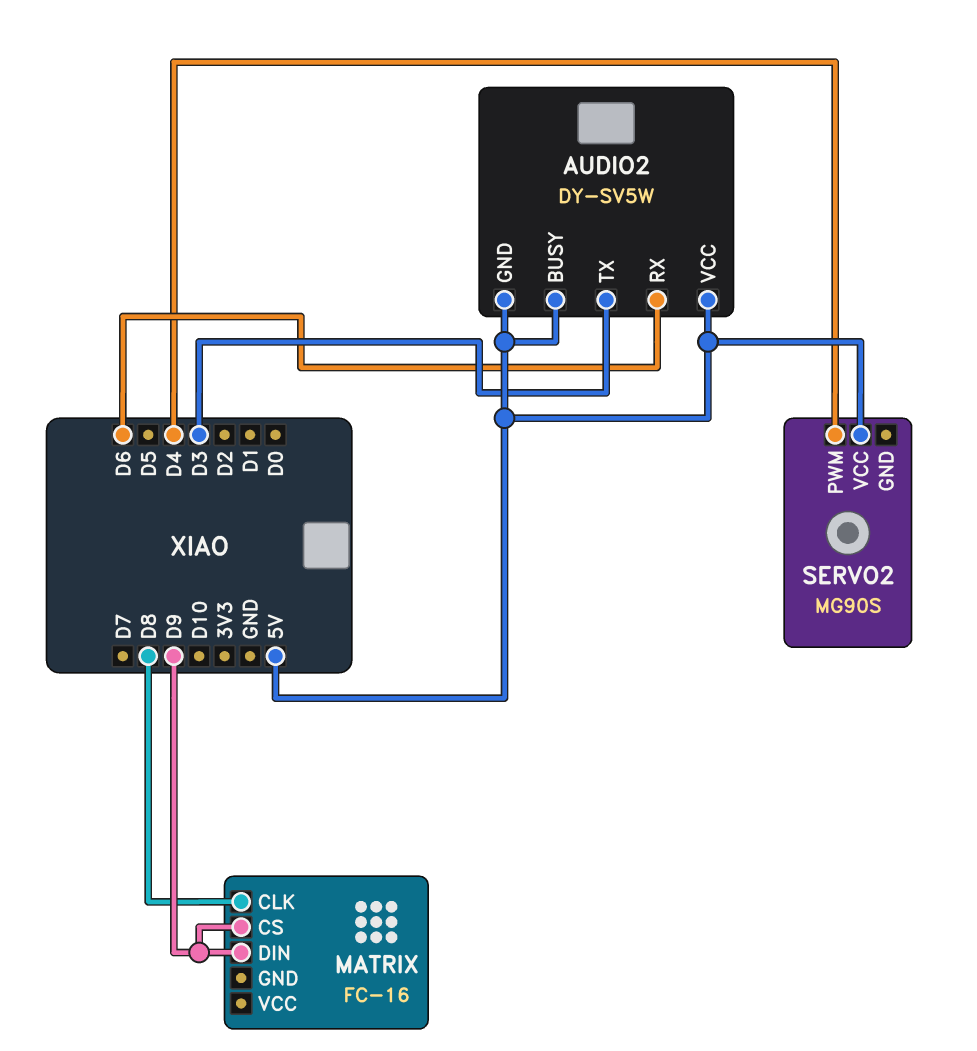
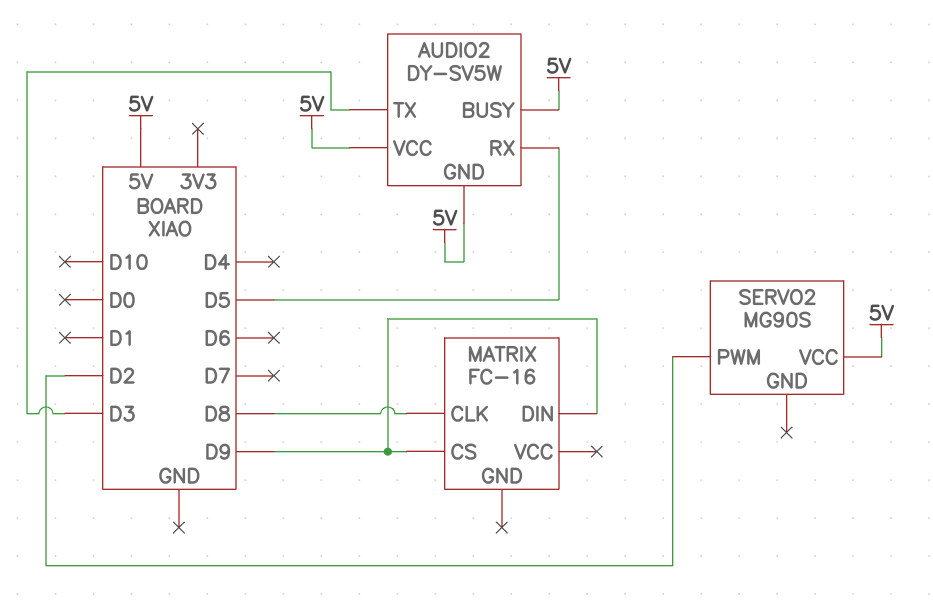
AUDIO2 pin RX: D6 -> D5
SERVO2 pin PWM: D4 -> D2

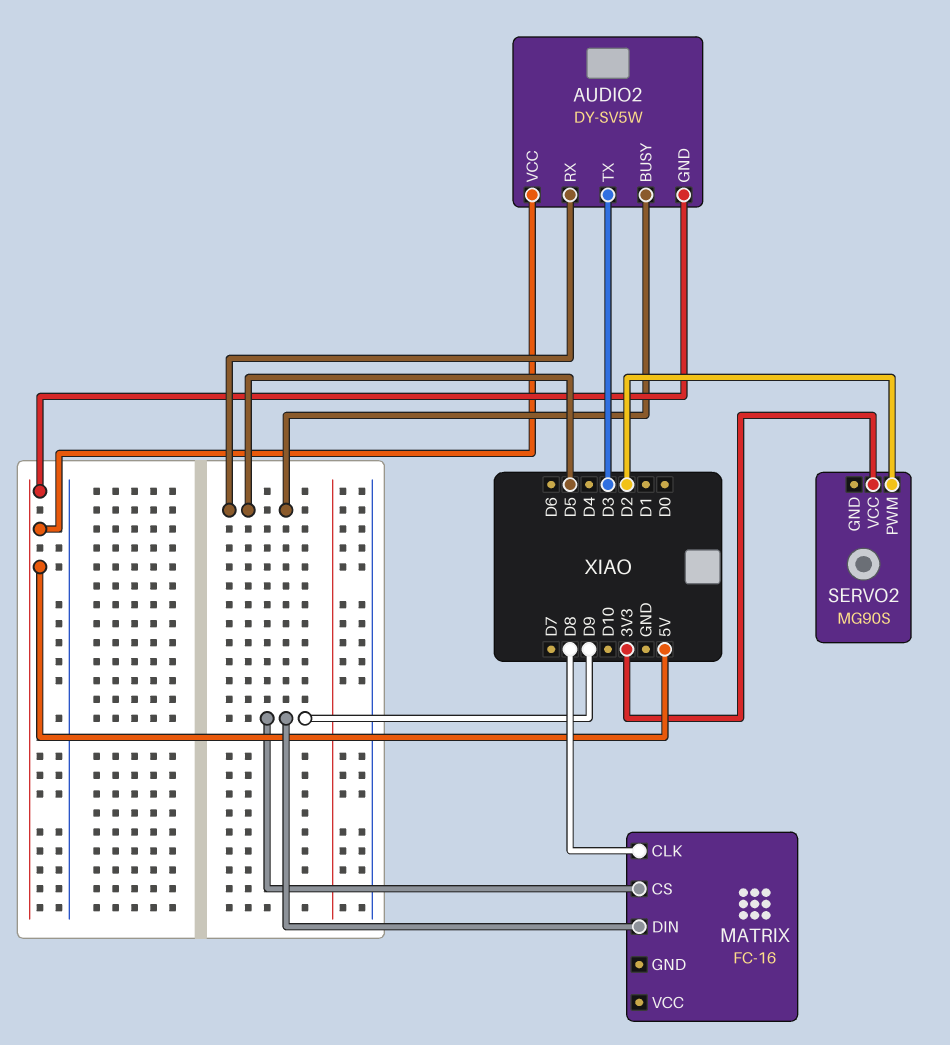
AUDIO2 pin BUSY: 5V -> D5
SERVO2 pin VCC: 5V -> 3V3

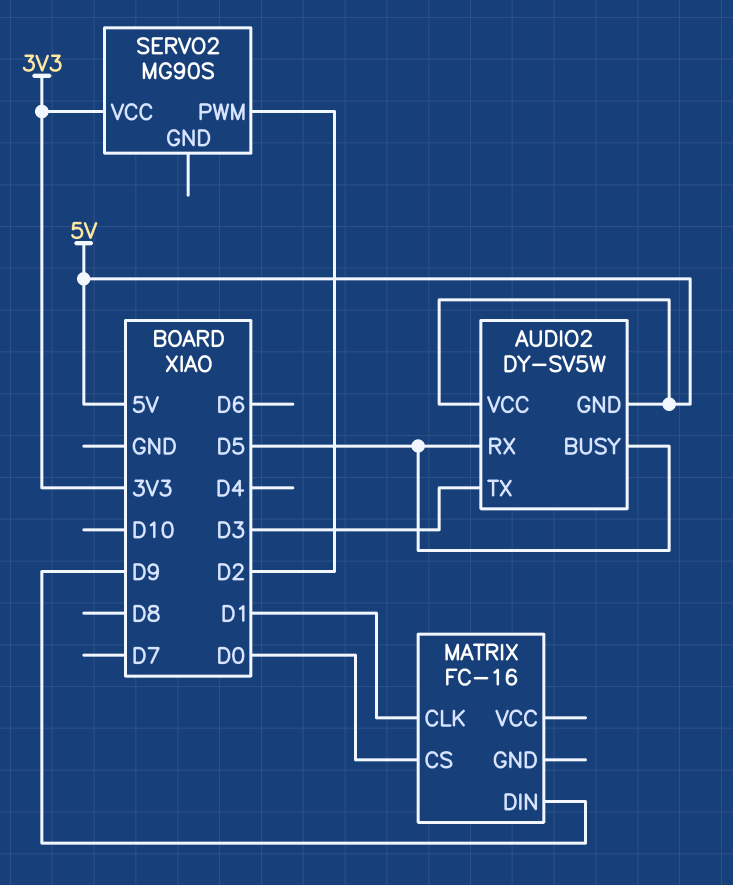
MATRIX pin CLK: D8 -> D1
MATRIX pin CS: D9 -> D0

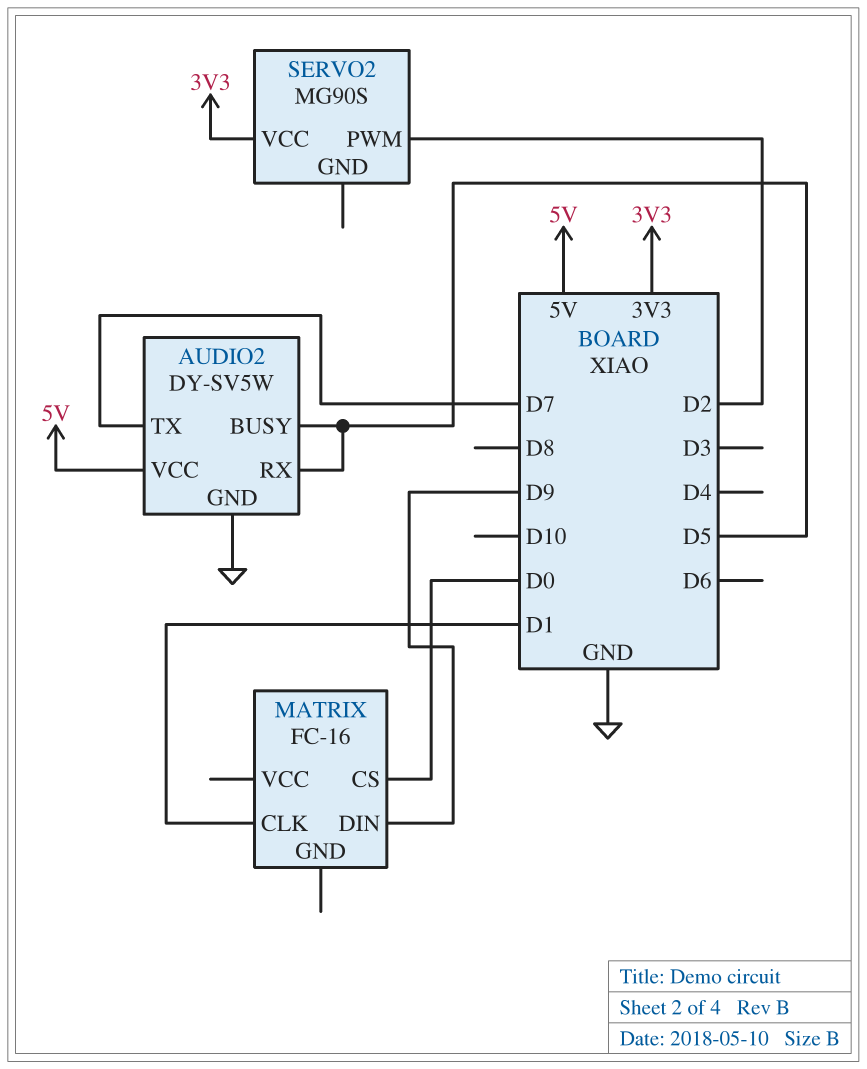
AUDIO2 pin GND: 5V -> GND
AUDIO2 pin TX: D3 -> D7

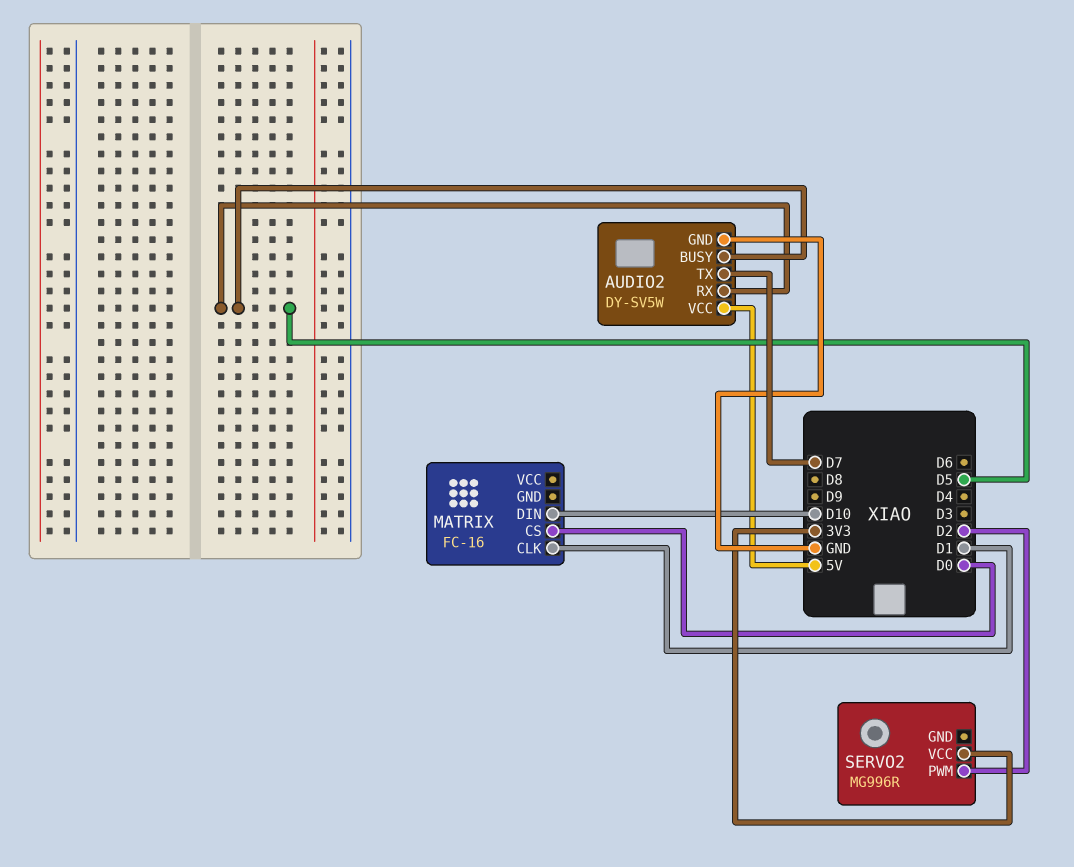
MATRIX pin DIN: D9 -> D10
SERVO2: MG90S -> MG996R

